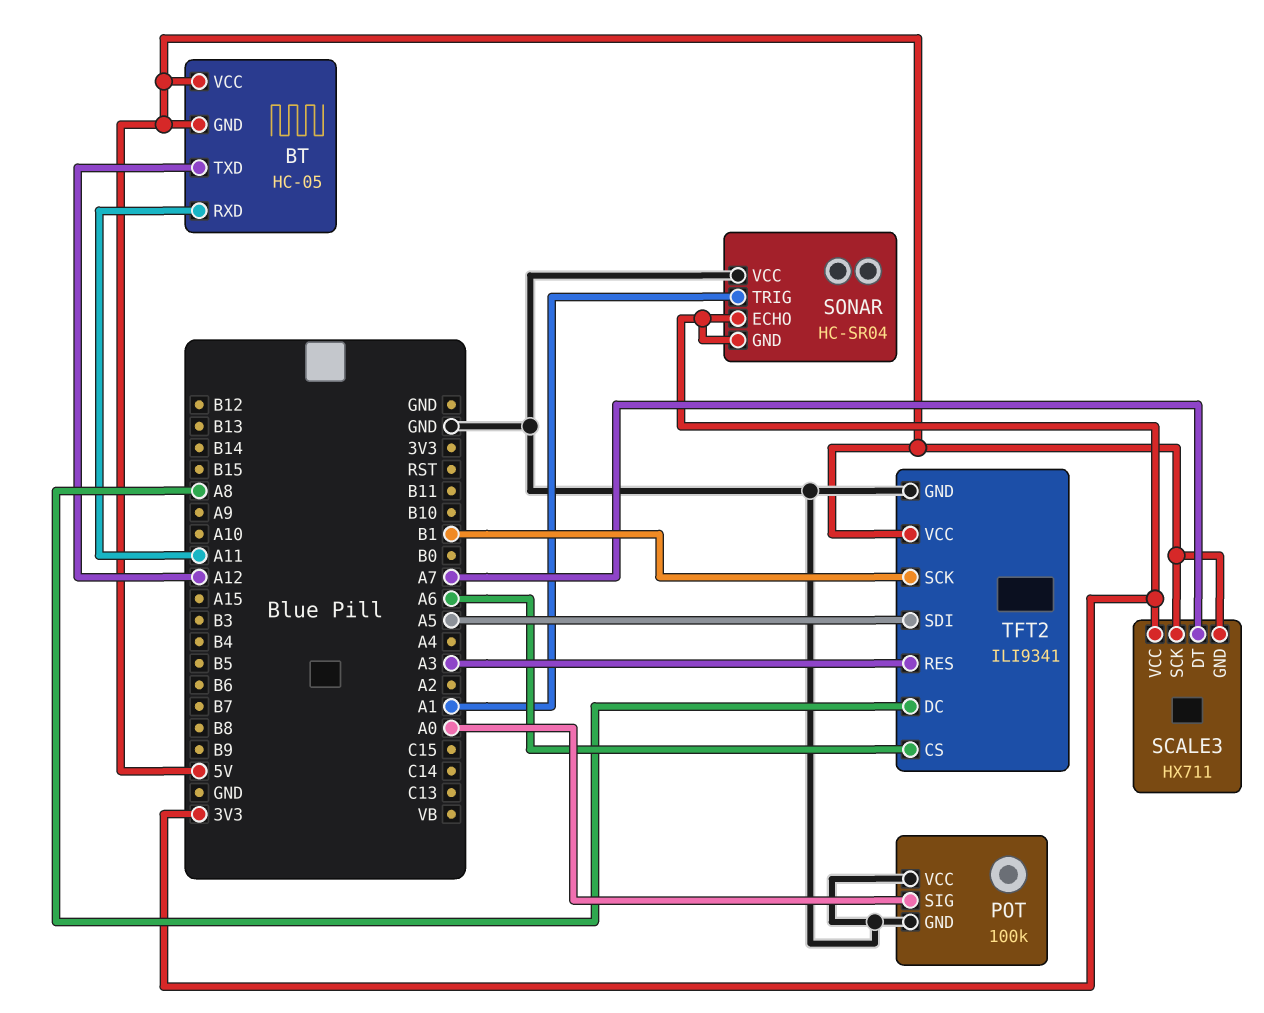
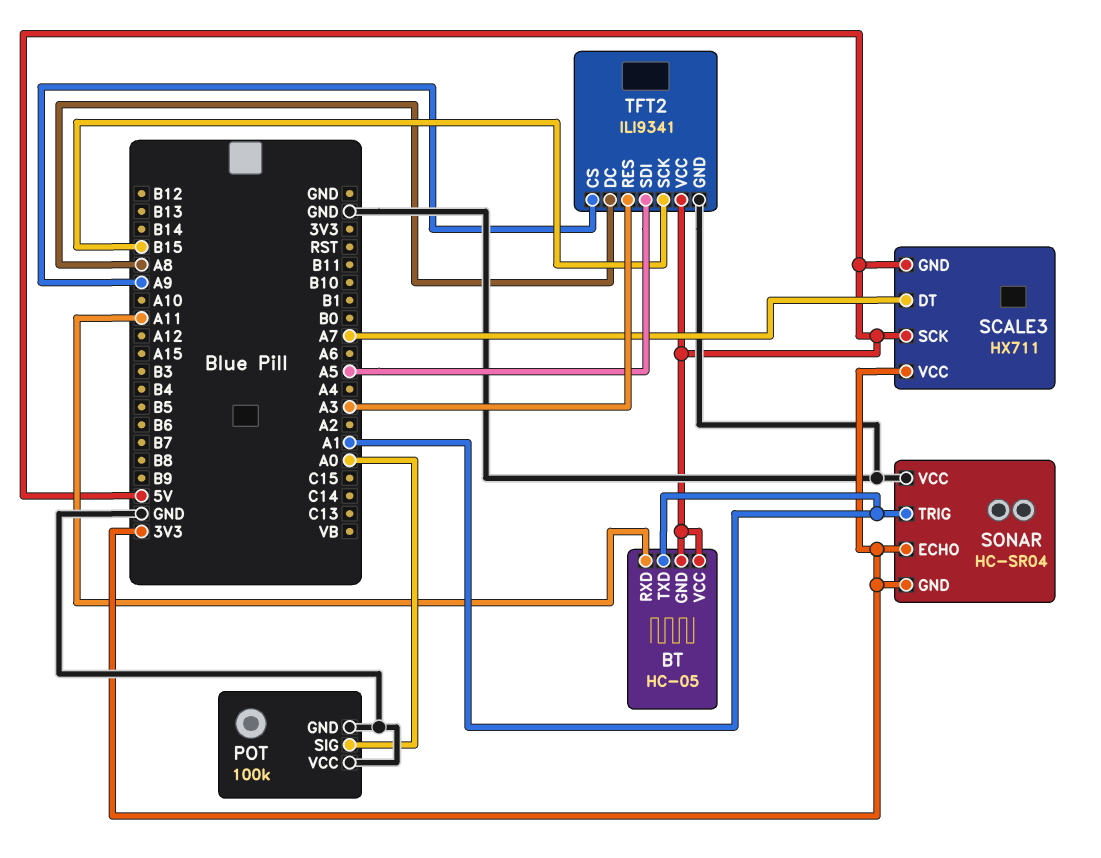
BT pin TXD: A12 -> A1
TFT2 pin CS: A6 -> A9
TFT2 pin SCK: B1 -> B15

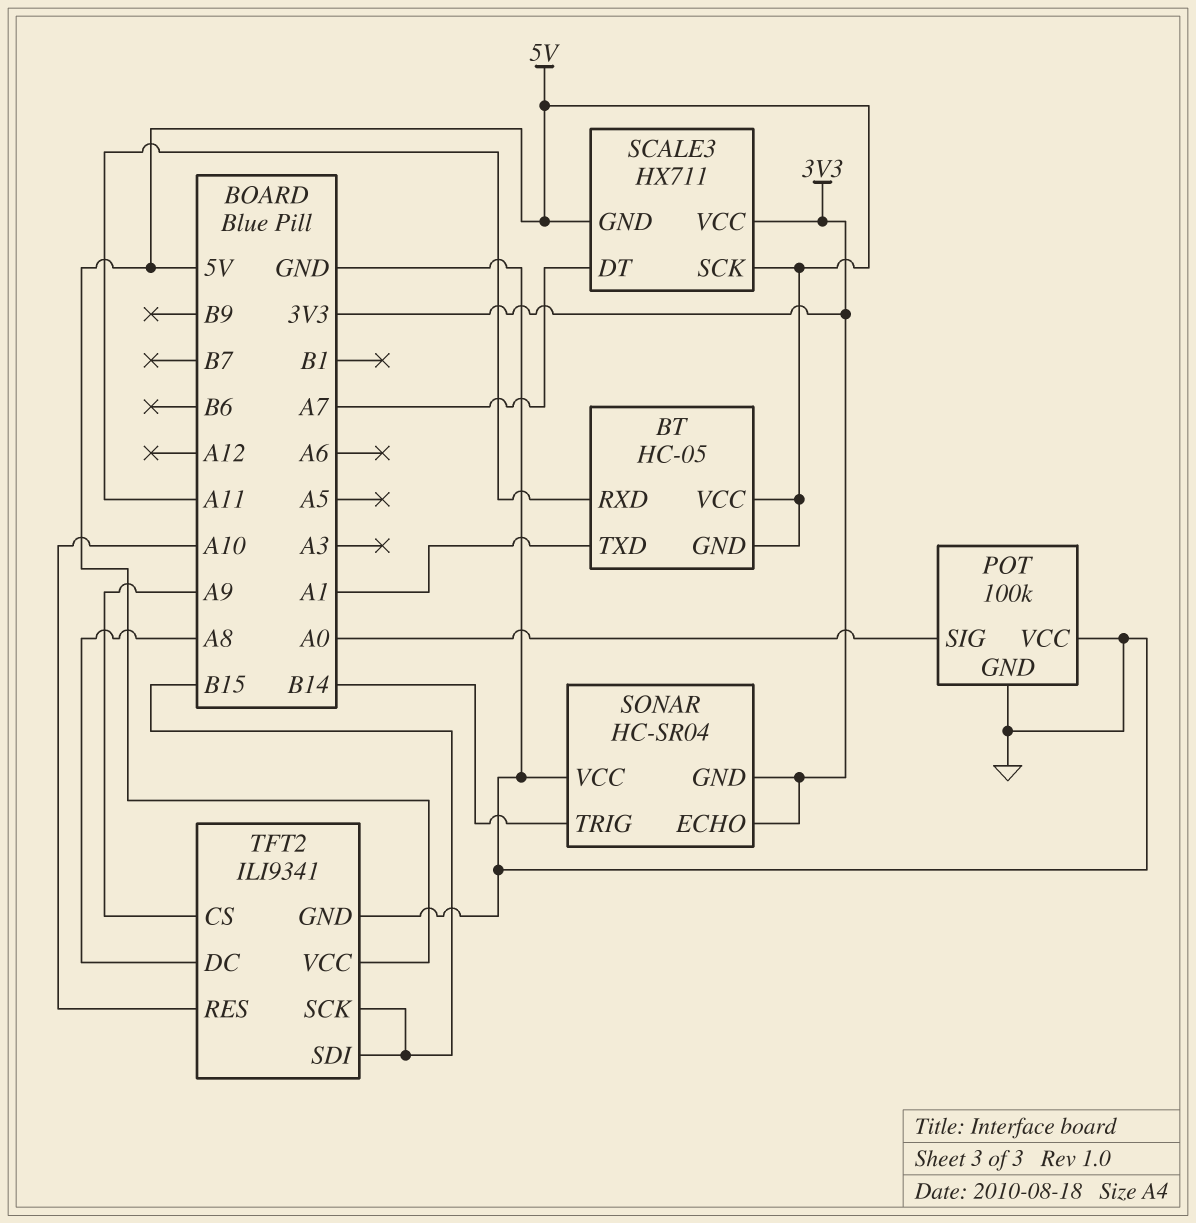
SONAR pin TRIG: A1 -> B14
TFT2 pin RES: A3 -> A10
TFT2 pin SDI: A5 -> B15

